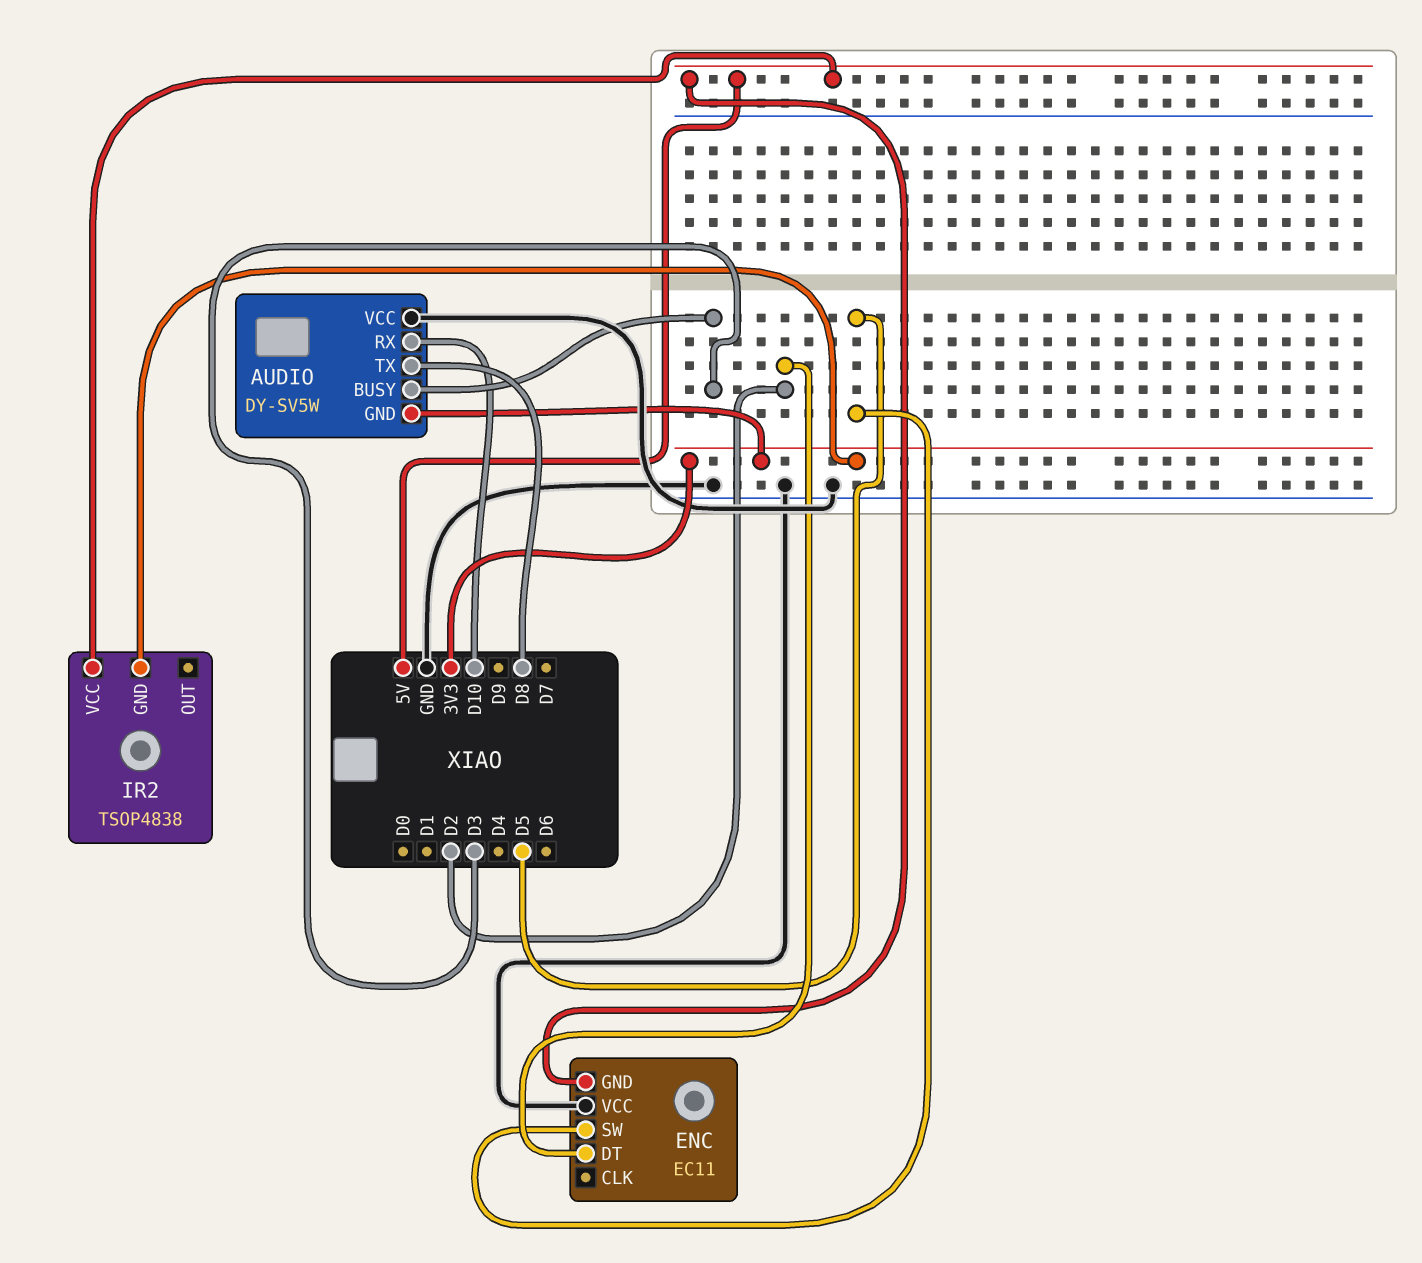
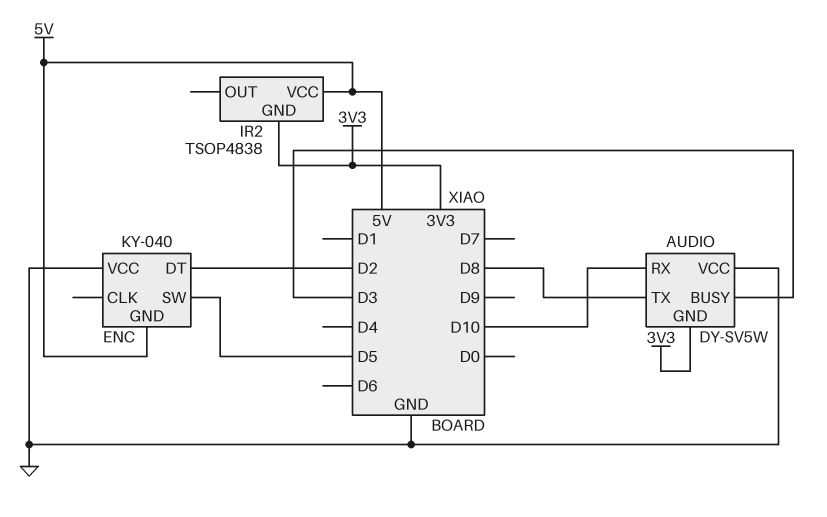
ENC: EC11 -> KY-040

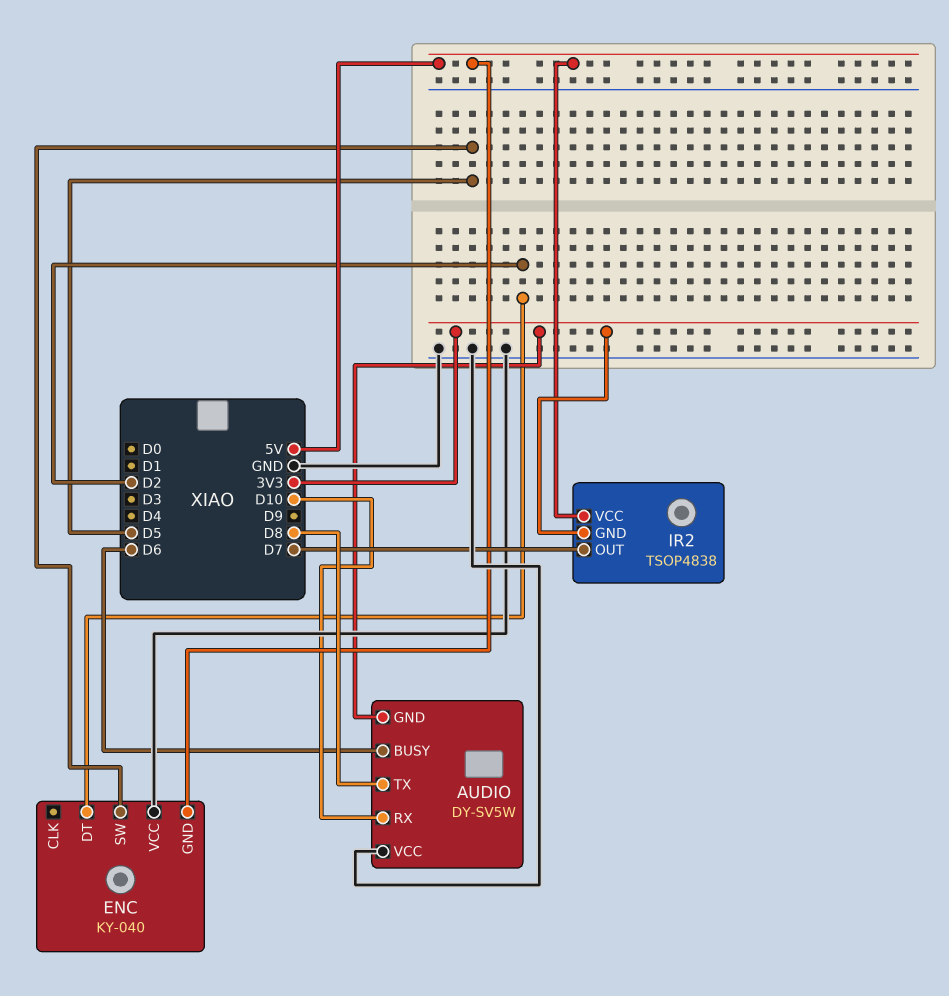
AUDIO pin BUSY: D3 -> D6
IR2 pin OUT: none -> D7

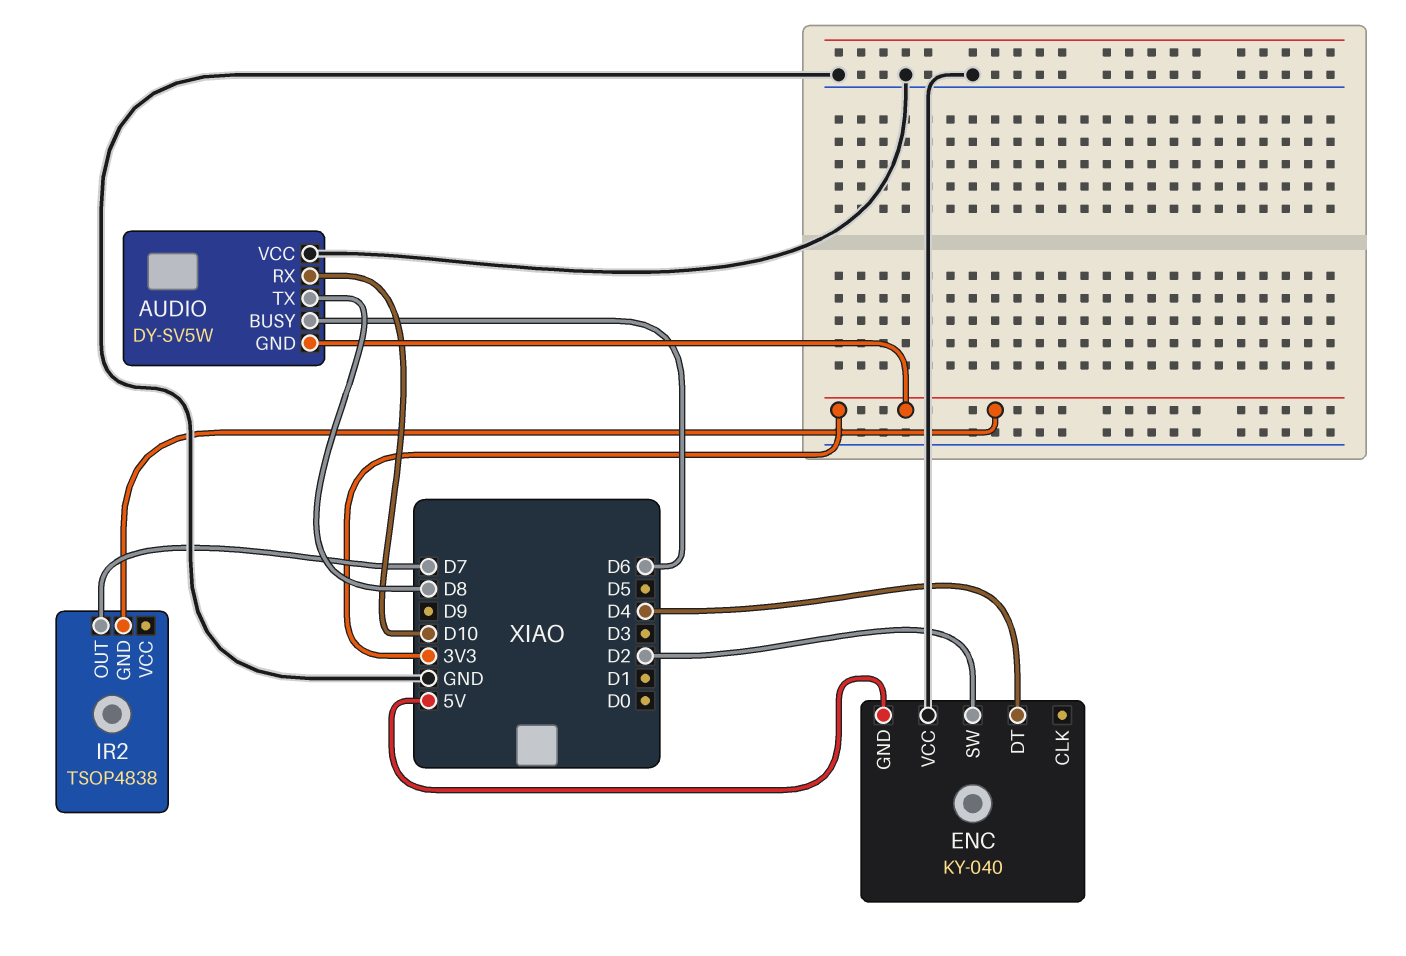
ENC pin DT: D2 -> D4
ENC pin SW: D5 -> D2
IR2 pin VCC: 5V -> none

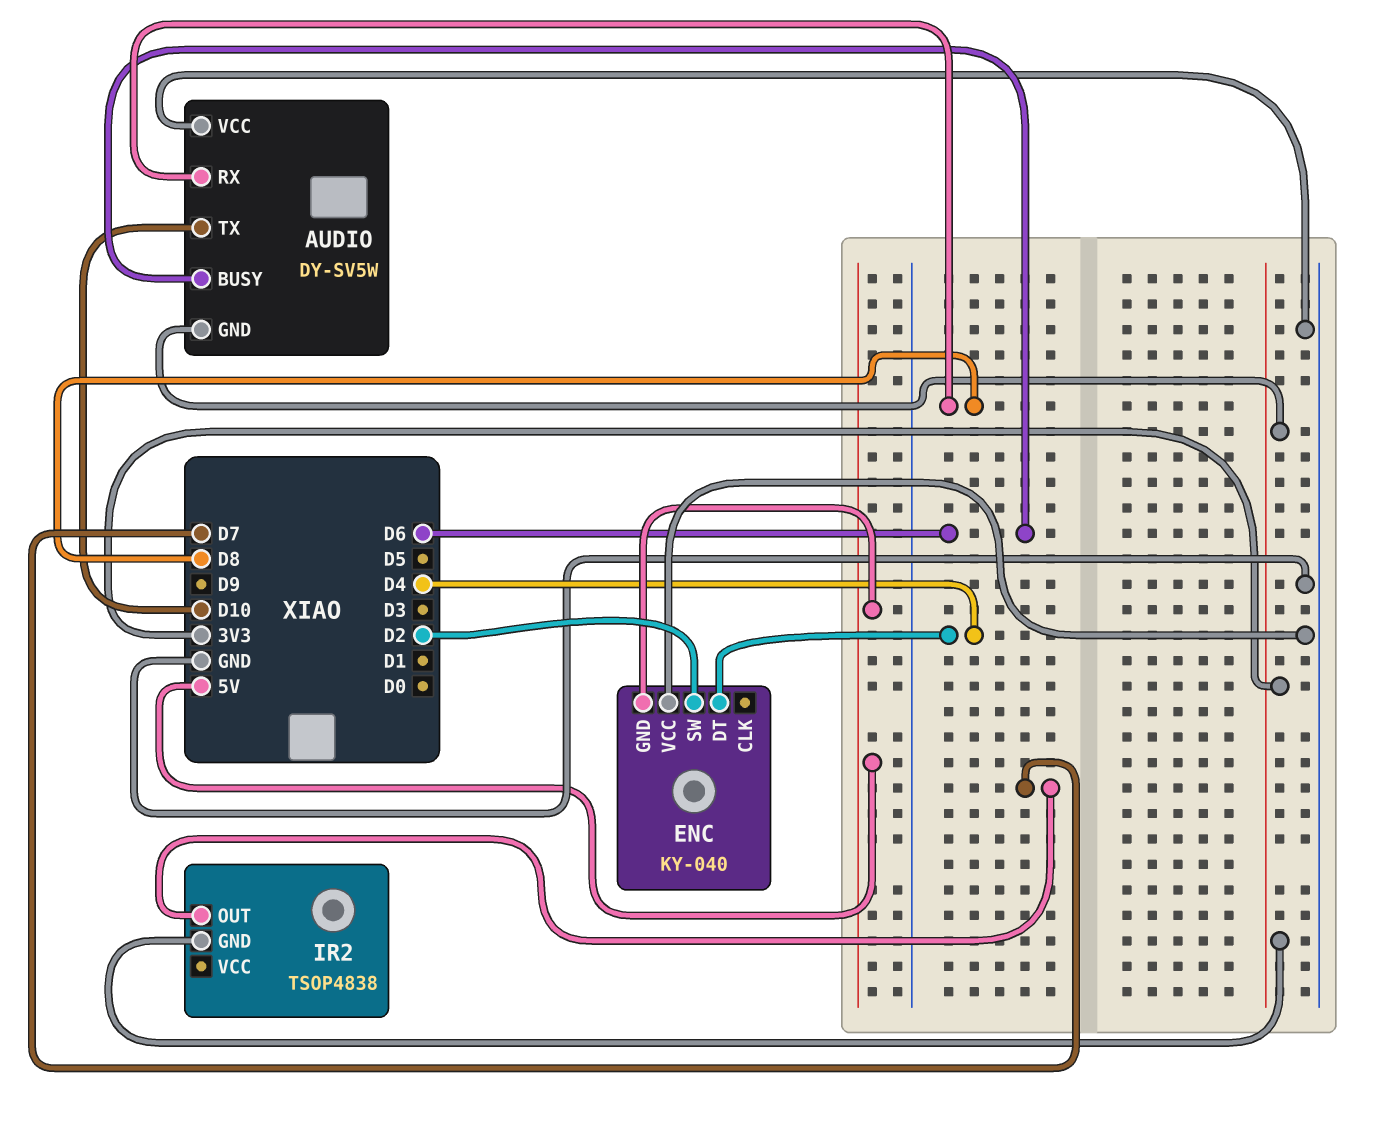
AUDIO pin RX: D10 -> D8
AUDIO pin TX: D8 -> D10

